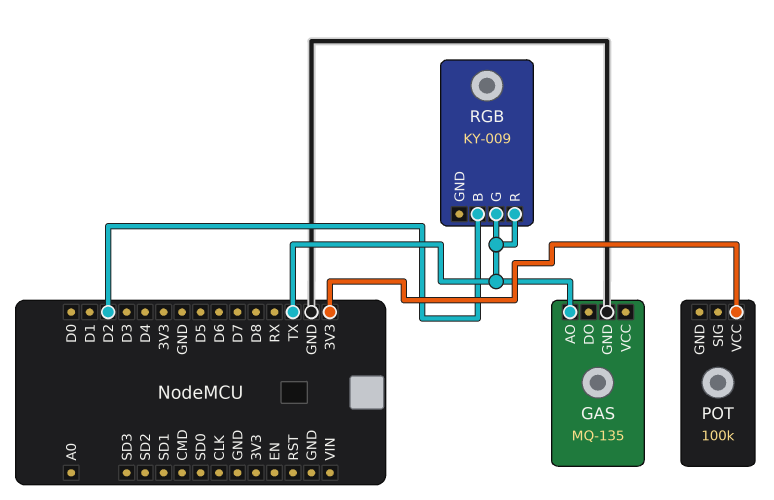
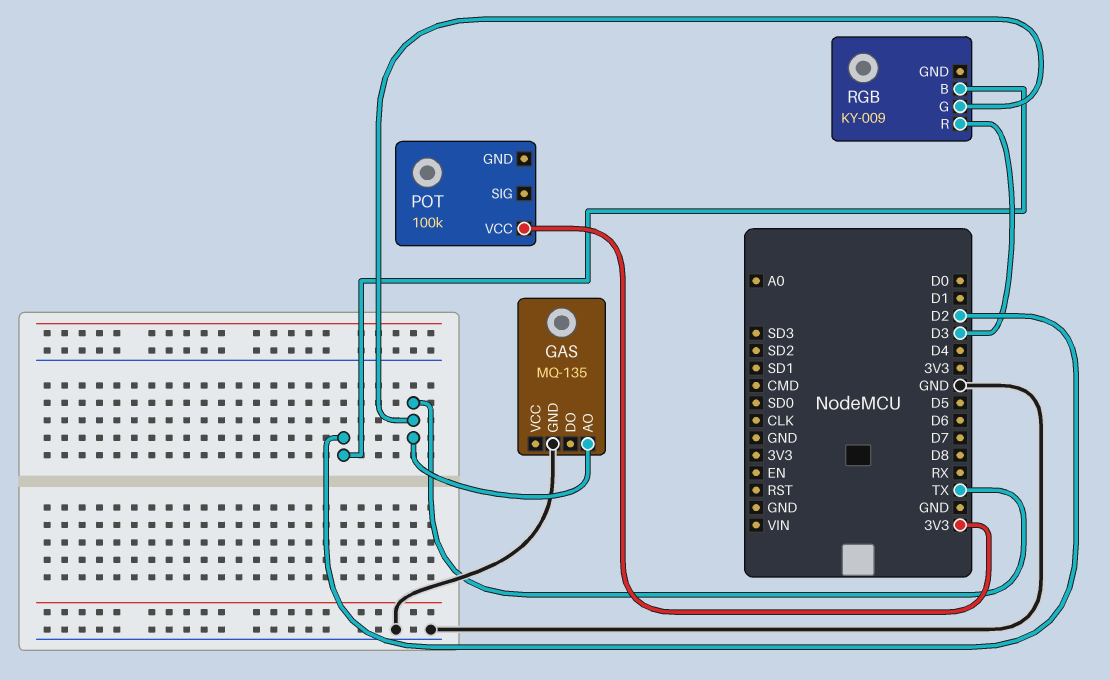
RGB pin R: TX -> D3

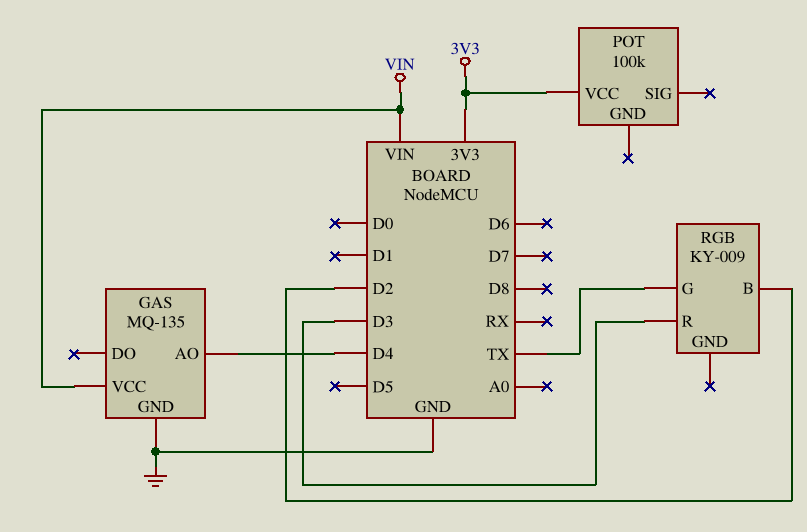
GAS pin AO: TX -> D4
GAS pin VCC: none -> VIN

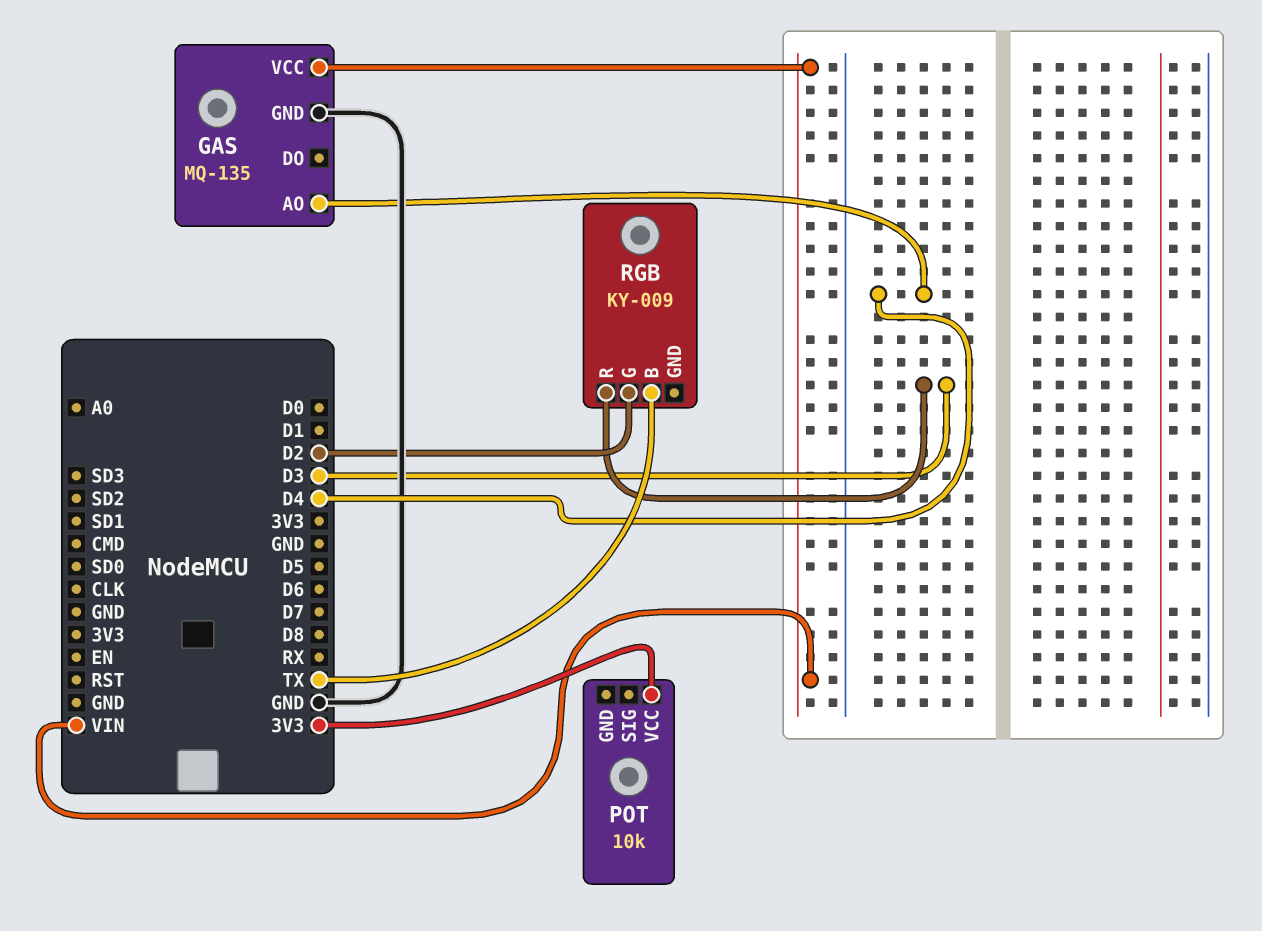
POT: 100k -> 10k
RGB pin B: D2 -> TX
RGB pin G: TX -> D2

